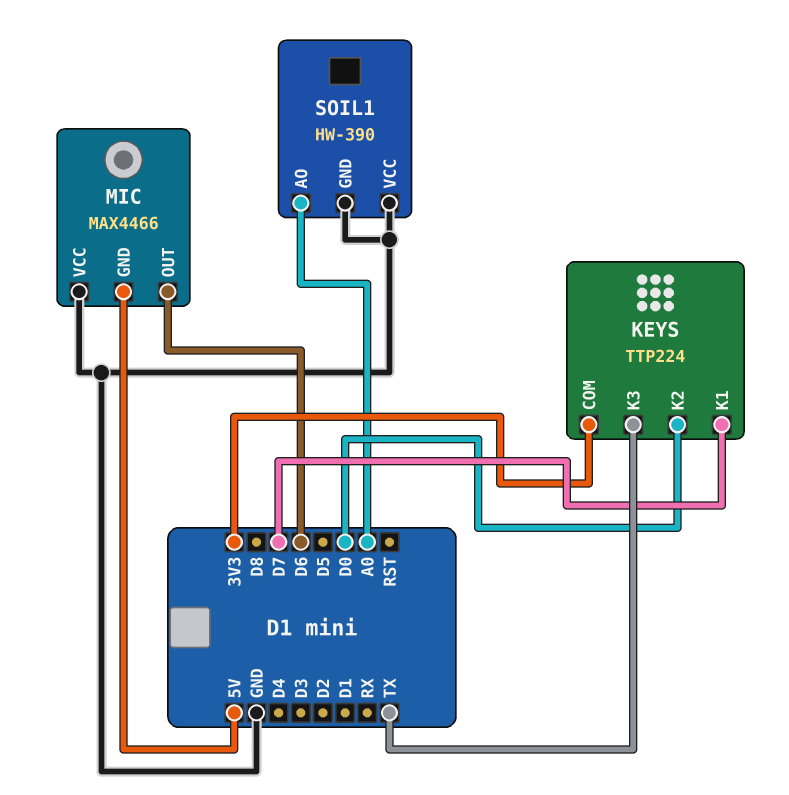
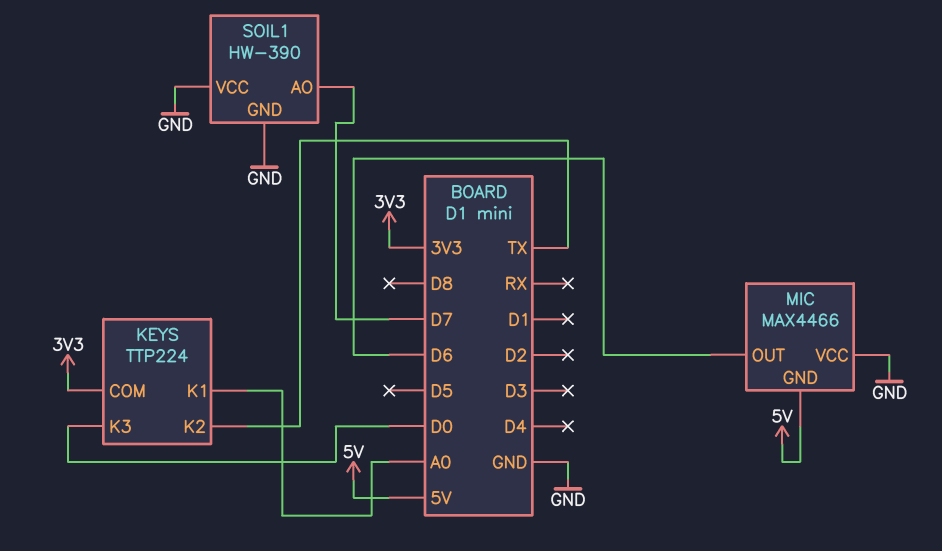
KEYS pin K1: D7 -> A0
KEYS pin K2: D0 -> TX
KEYS pin K3: TX -> D0
SOIL1 pin AO: A0 -> D7

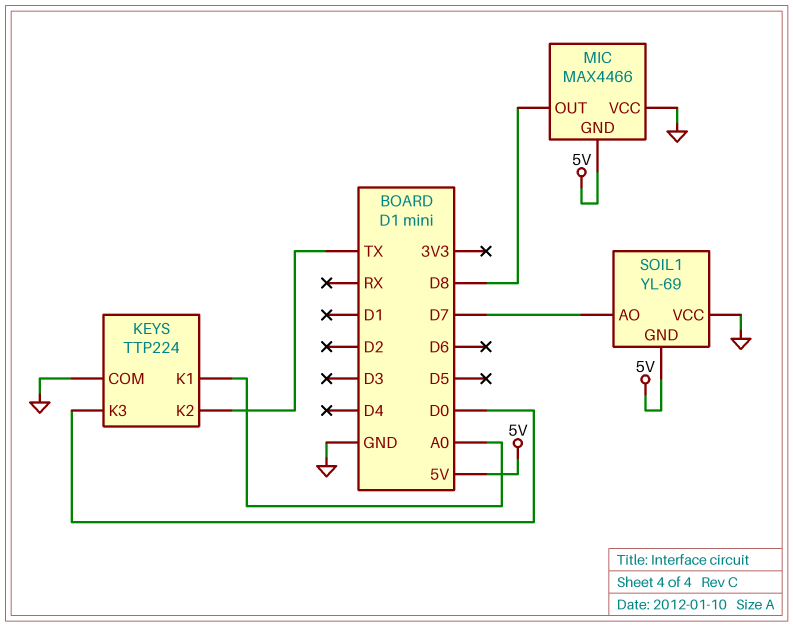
KEYS pin COM: 3V3 -> GND
MIC pin OUT: D6 -> D8
SOIL1: HW-390 -> YL-69
SOIL1 pin GND: GND -> 5V

